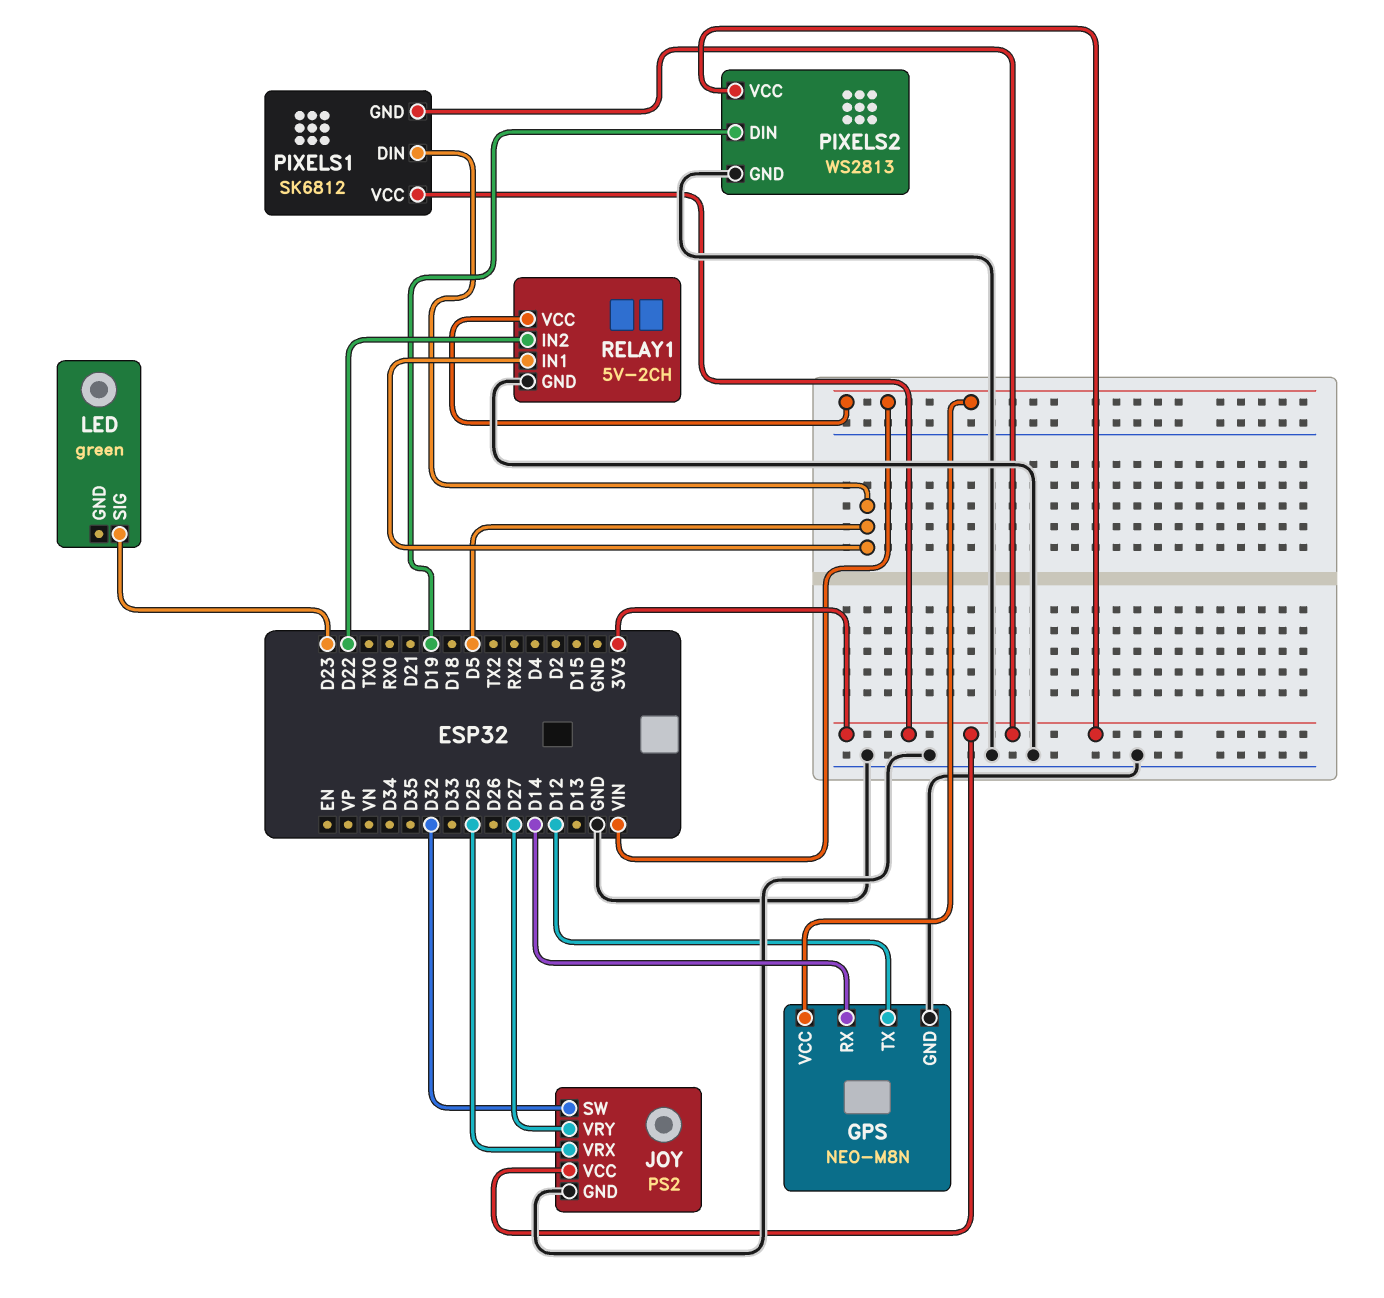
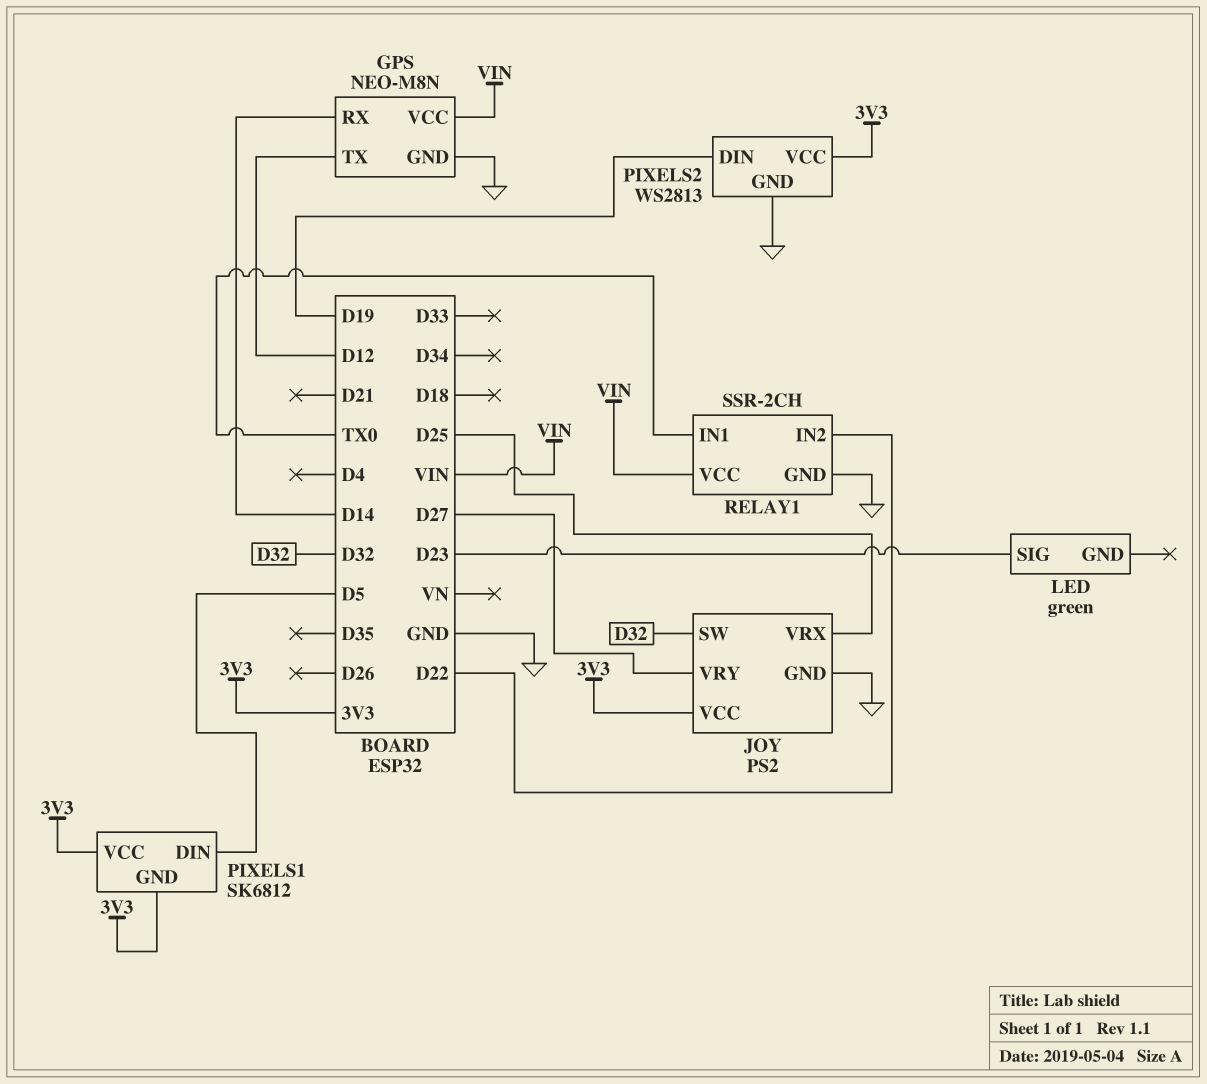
RELAY1: 5V-2CH -> SSR-2CH
RELAY1 pin IN1: D5 -> TX0

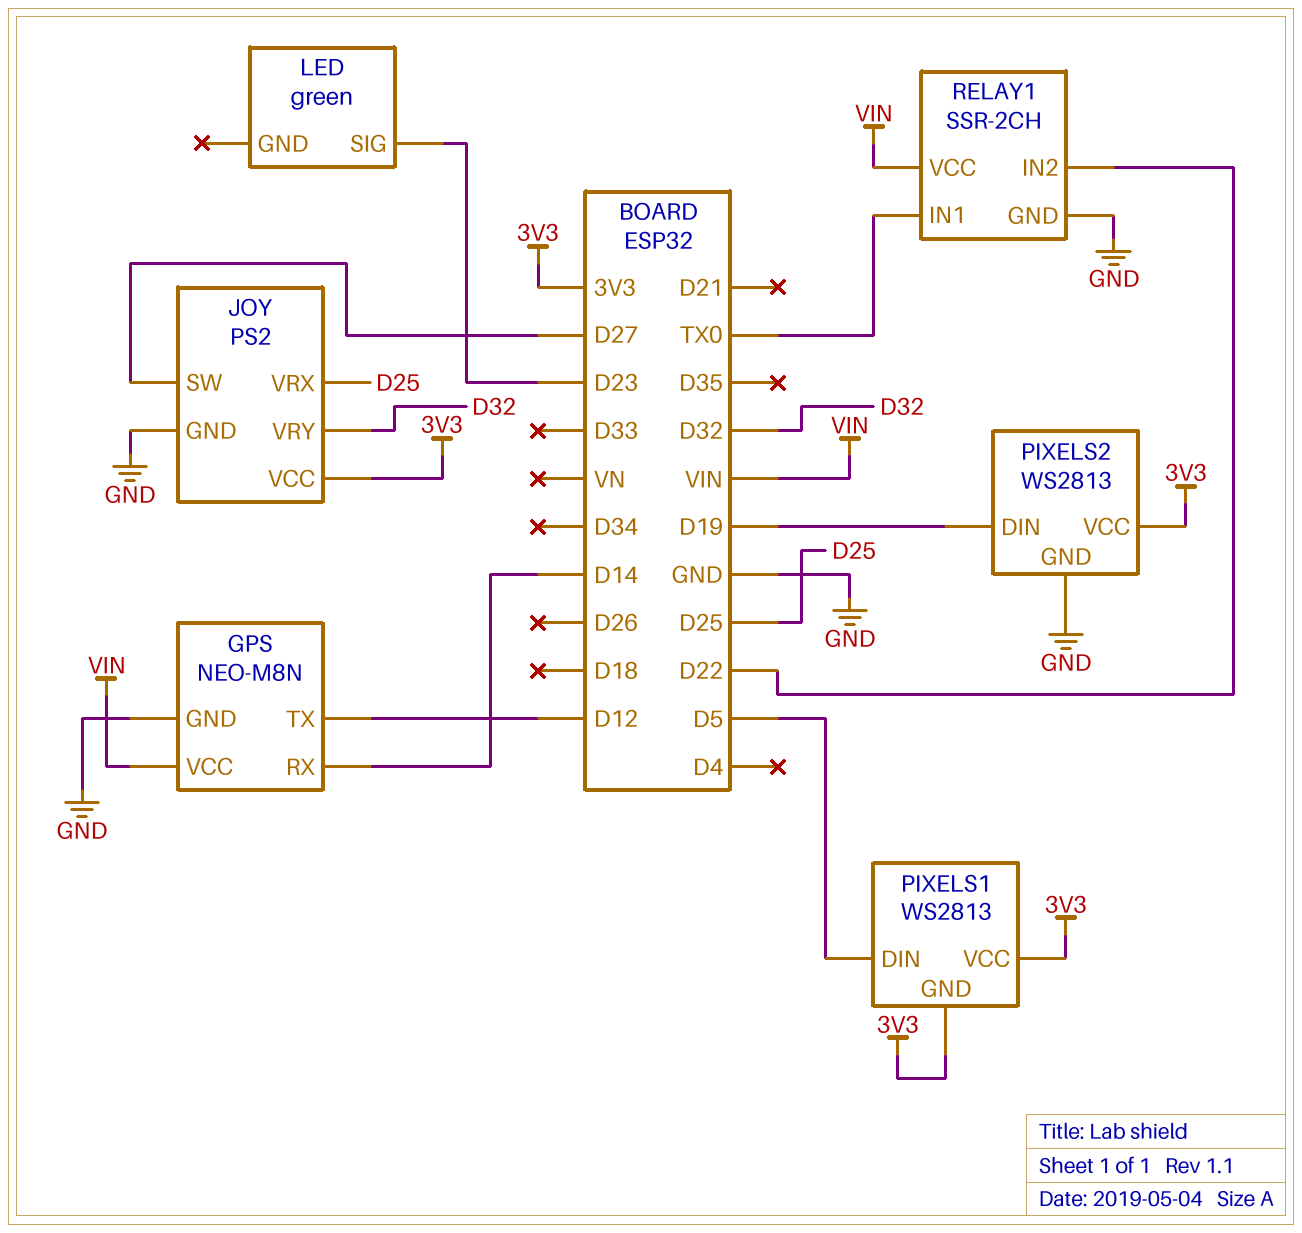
JOY pin SW: D32 -> D27
JOY pin VRY: D27 -> D32
PIXELS1: SK6812 -> WS2813

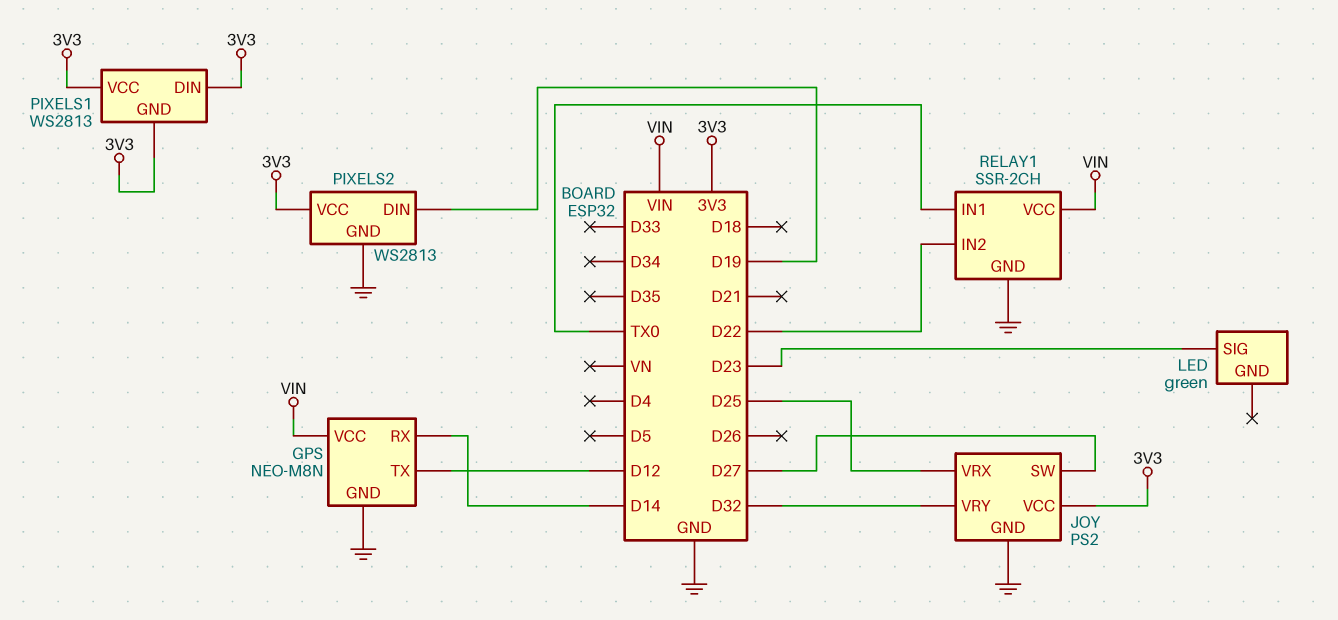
PIXELS1 pin DIN: D5 -> 3V3

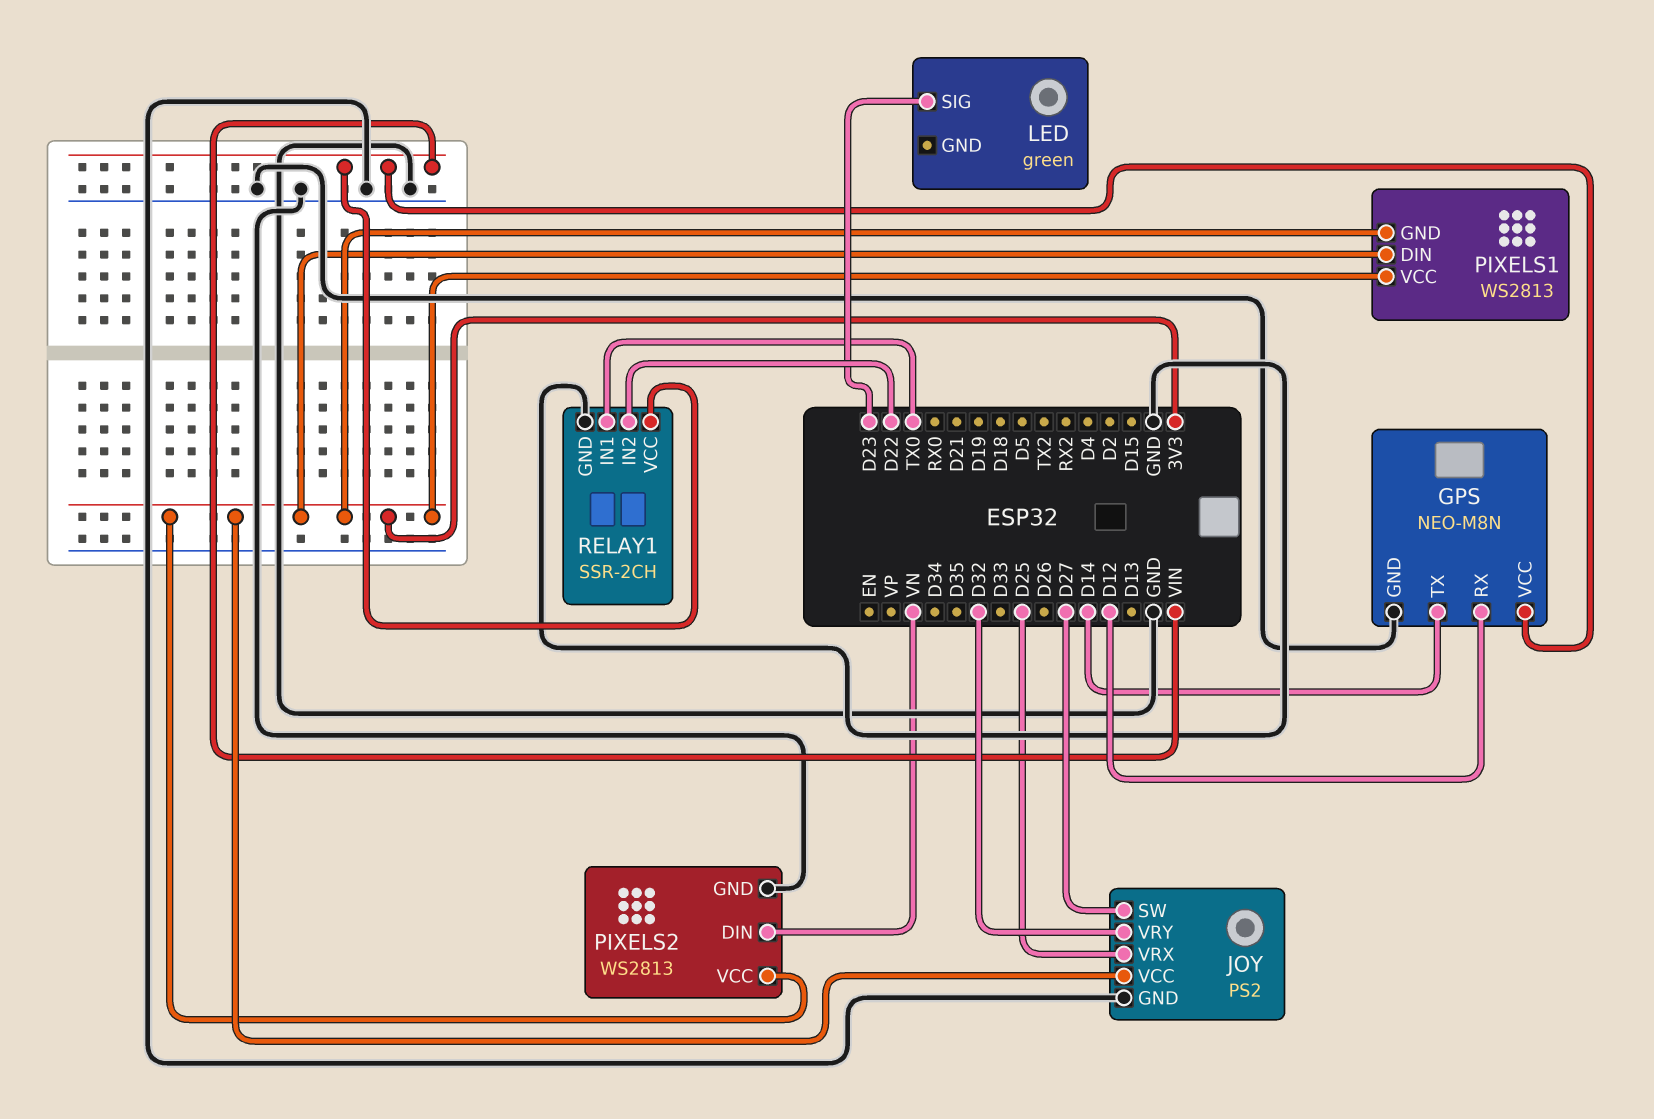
GPS pin RX: D14 -> D12
GPS pin TX: D12 -> D14
PIXELS2 pin DIN: D19 -> VN

